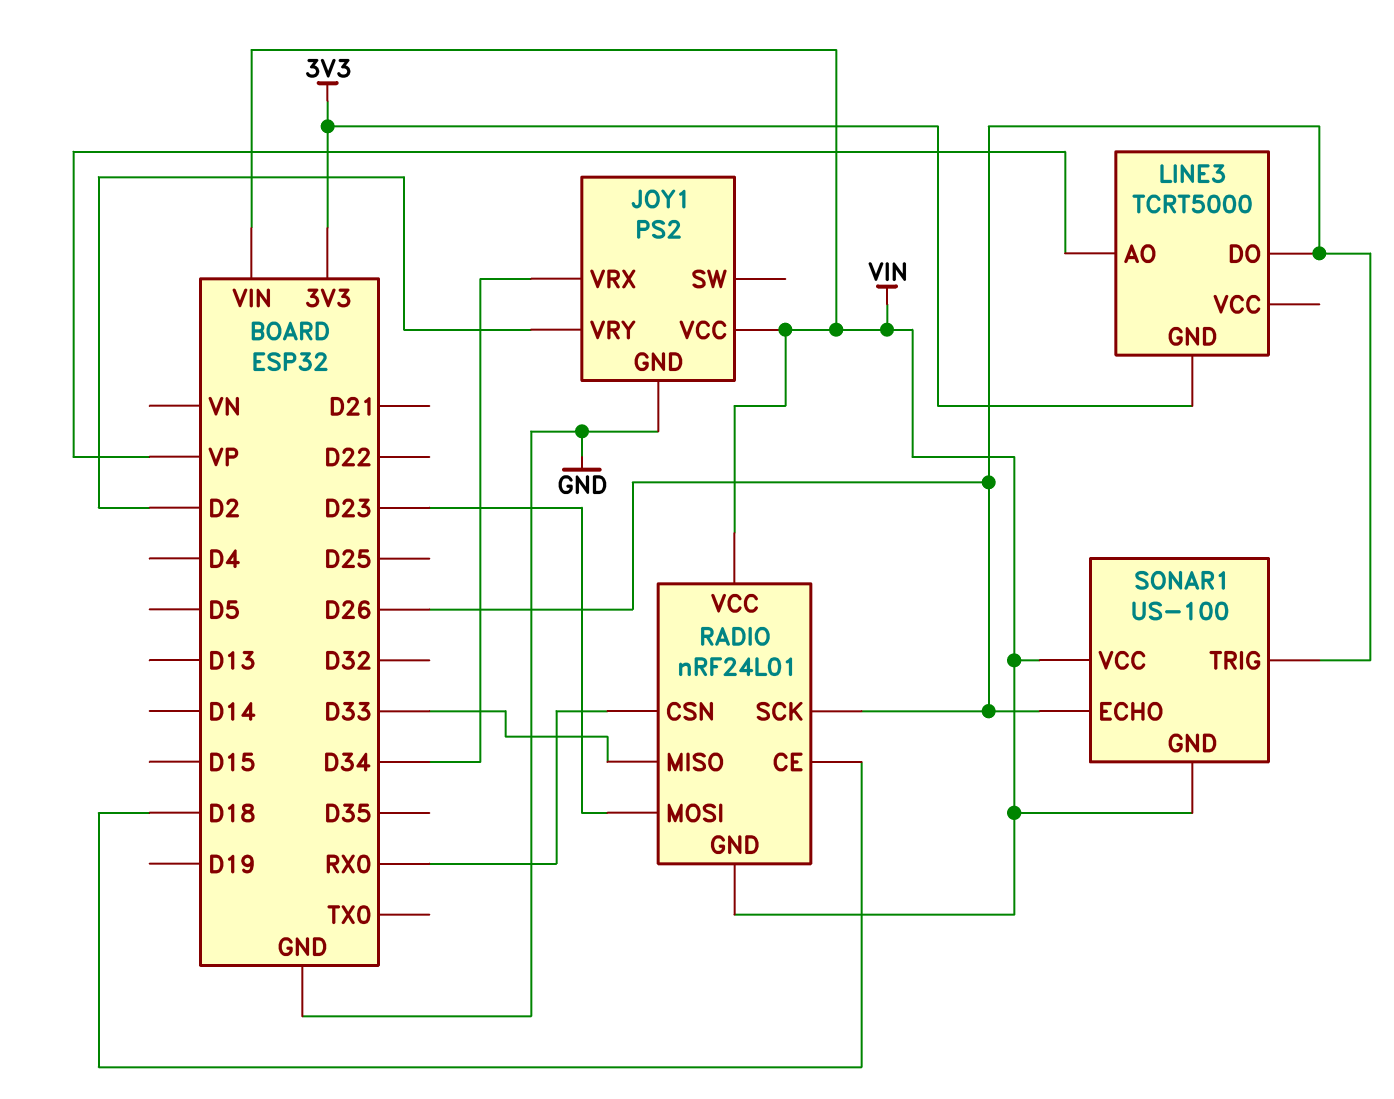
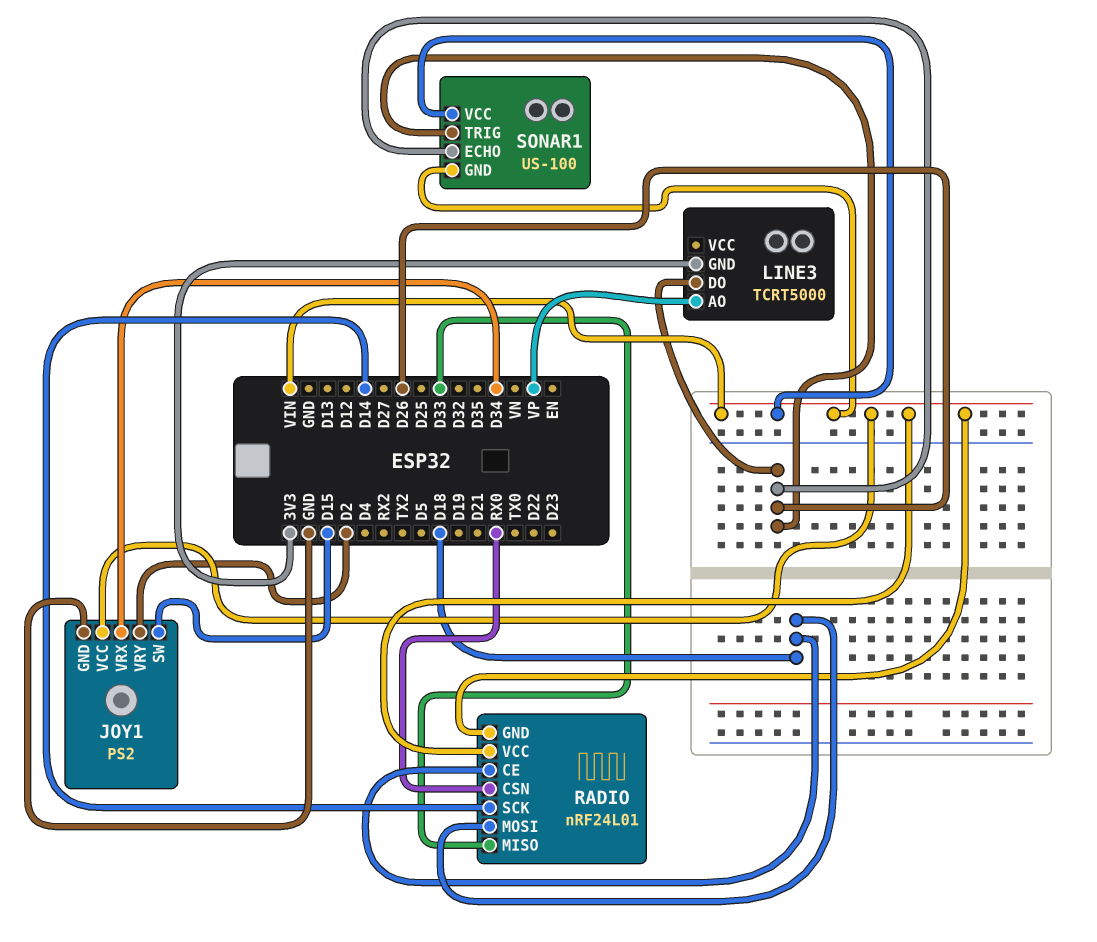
JOY1 pin SW: none -> D15
RADIO pin MOSI: D23 -> D18
RADIO pin SCK: D26 -> D14

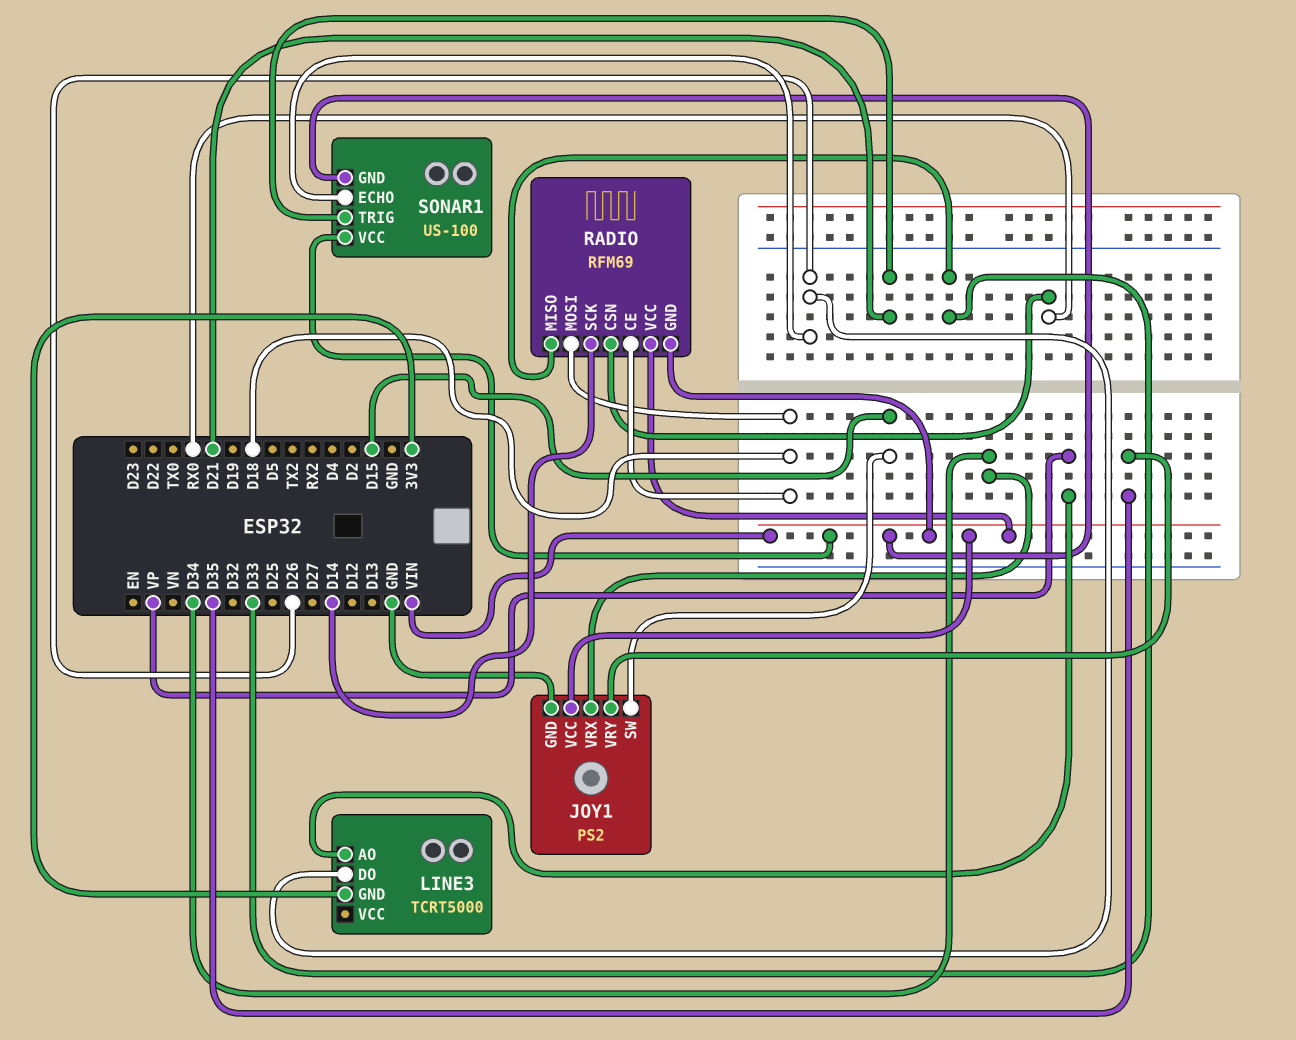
JOY1 pin VRY: D2 -> D35
RADIO: nRF24L01 -> RFM69
SONAR1 pin TRIG: D26 -> D21

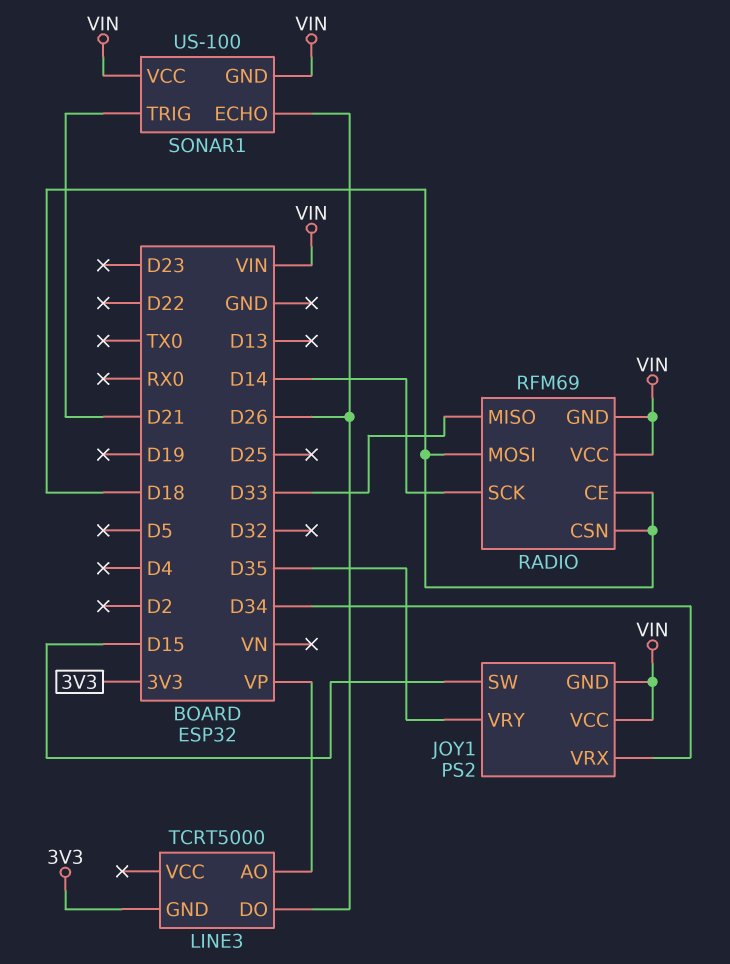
JOY1 pin GND: GND -> VIN
RADIO pin CSN: RX0 -> D18

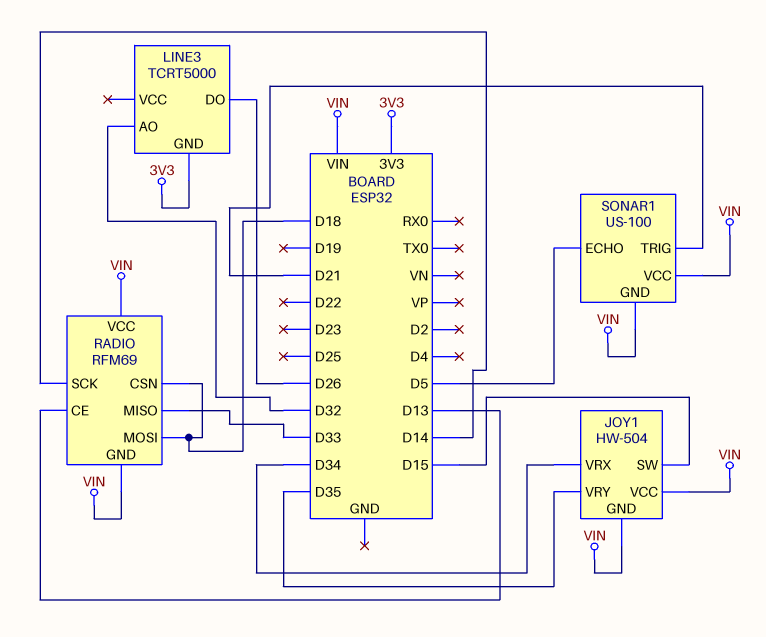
JOY1: PS2 -> HW-504
LINE3 pin AO: VP -> D32
RADIO pin CE: D18 -> D13
SONAR1 pin ECHO: D26 -> D5

